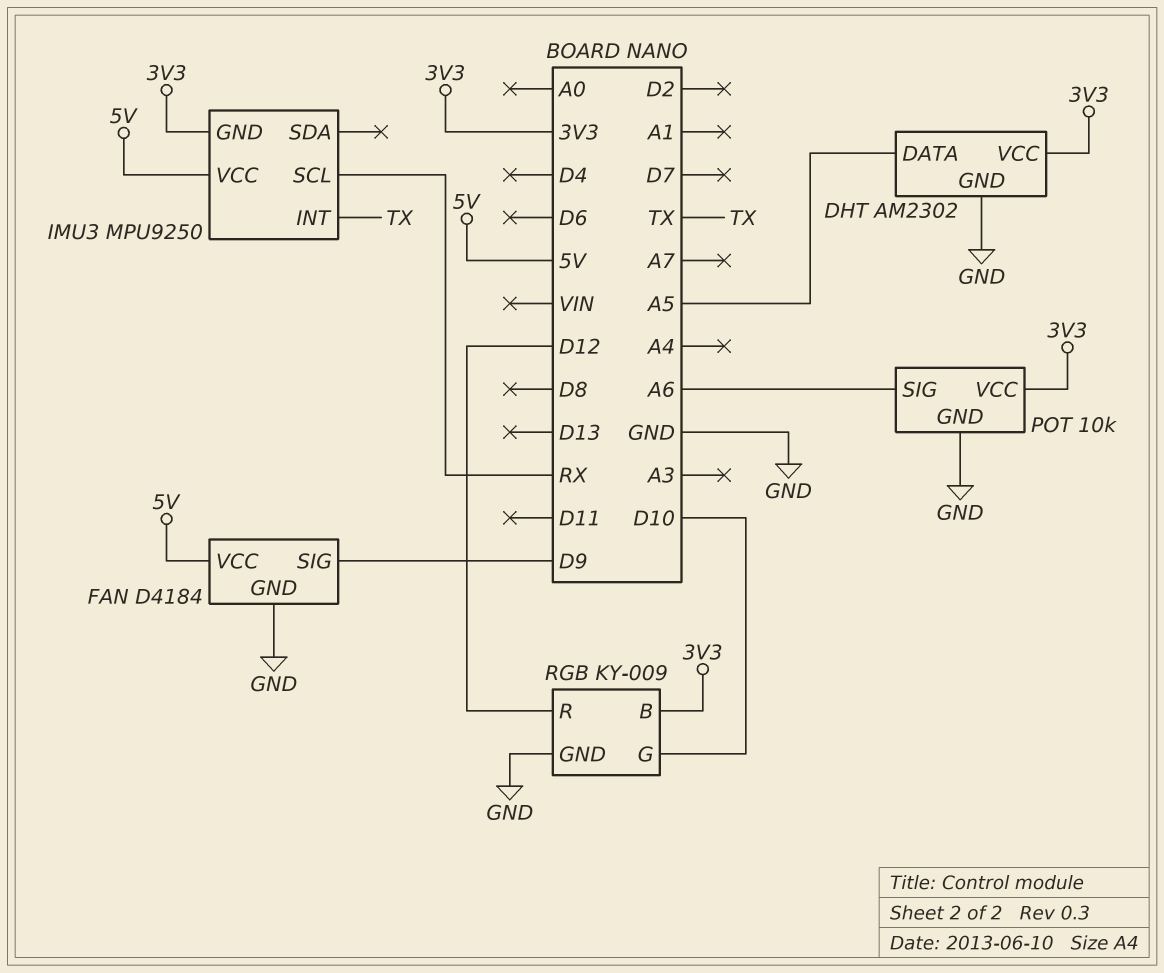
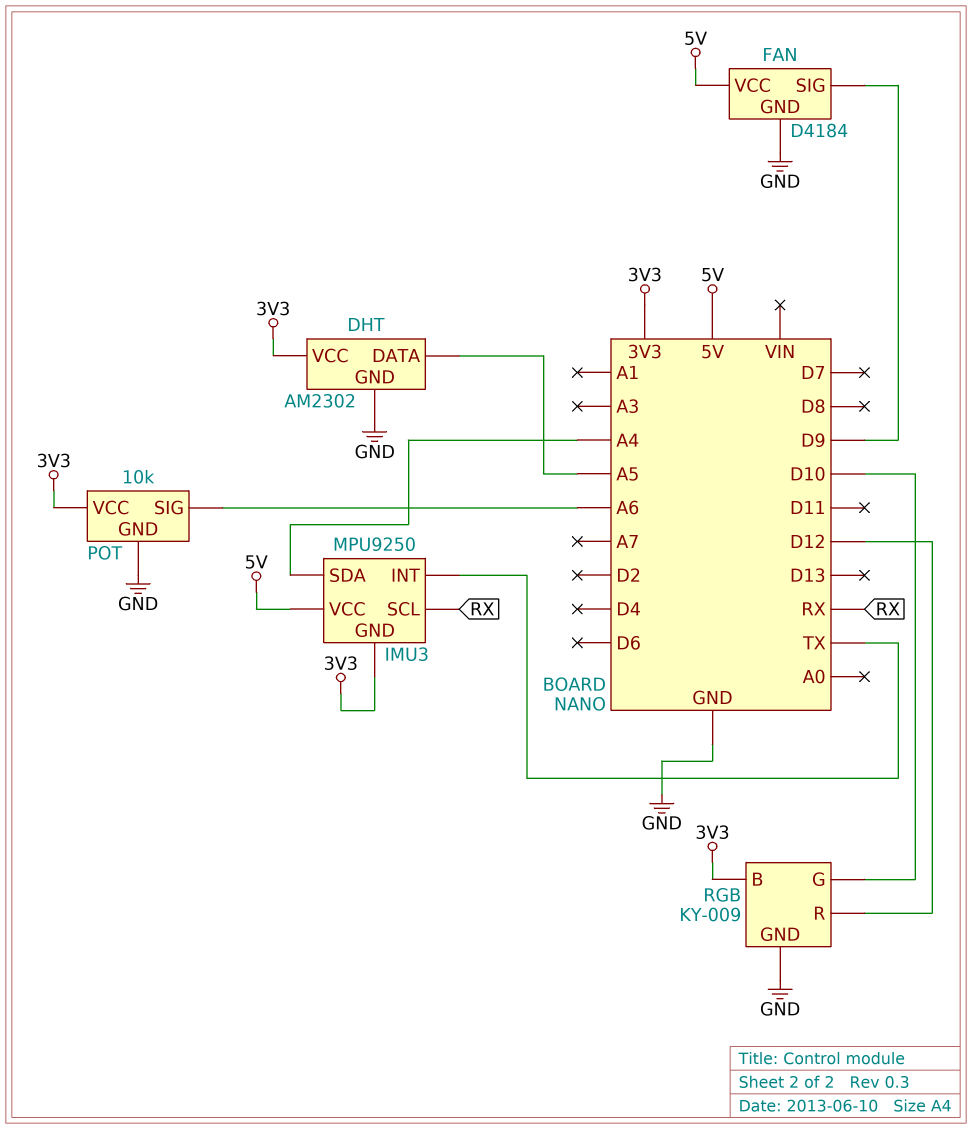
IMU3 pin SDA: none -> A4

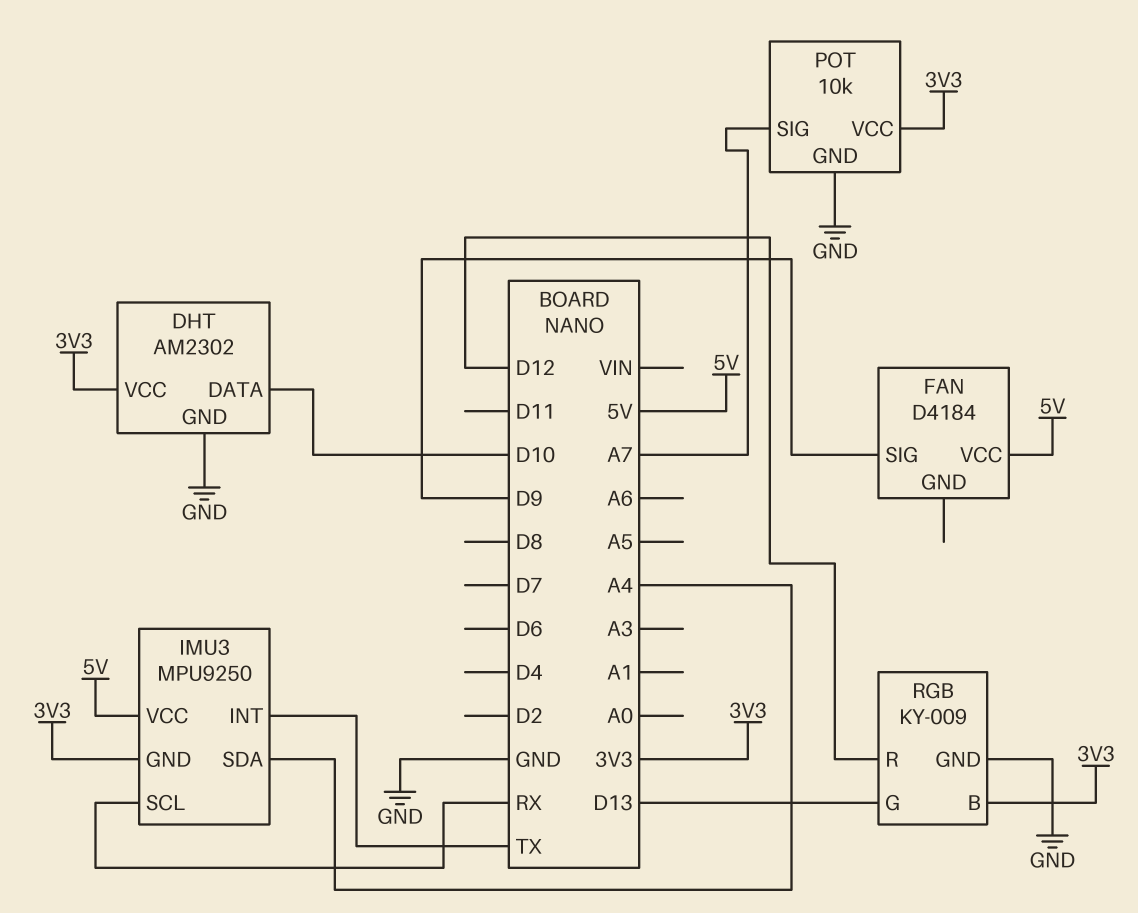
DHT pin DATA: A5 -> D10
FAN pin GND: GND -> none
POT pin SIG: A6 -> A7
RGB pin G: D10 -> D13

